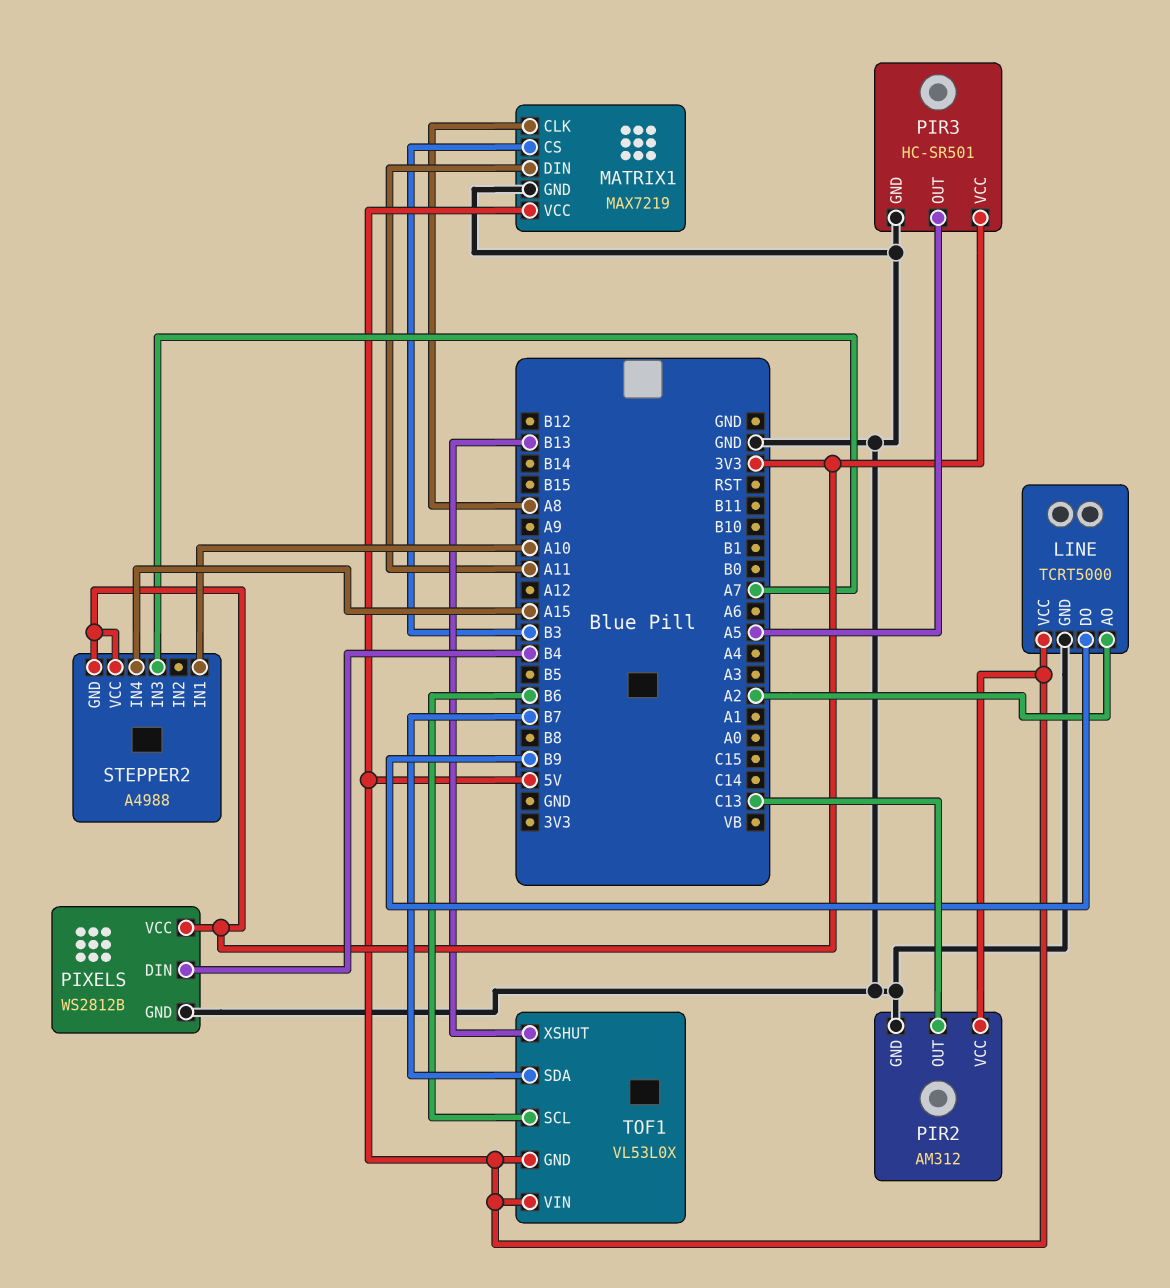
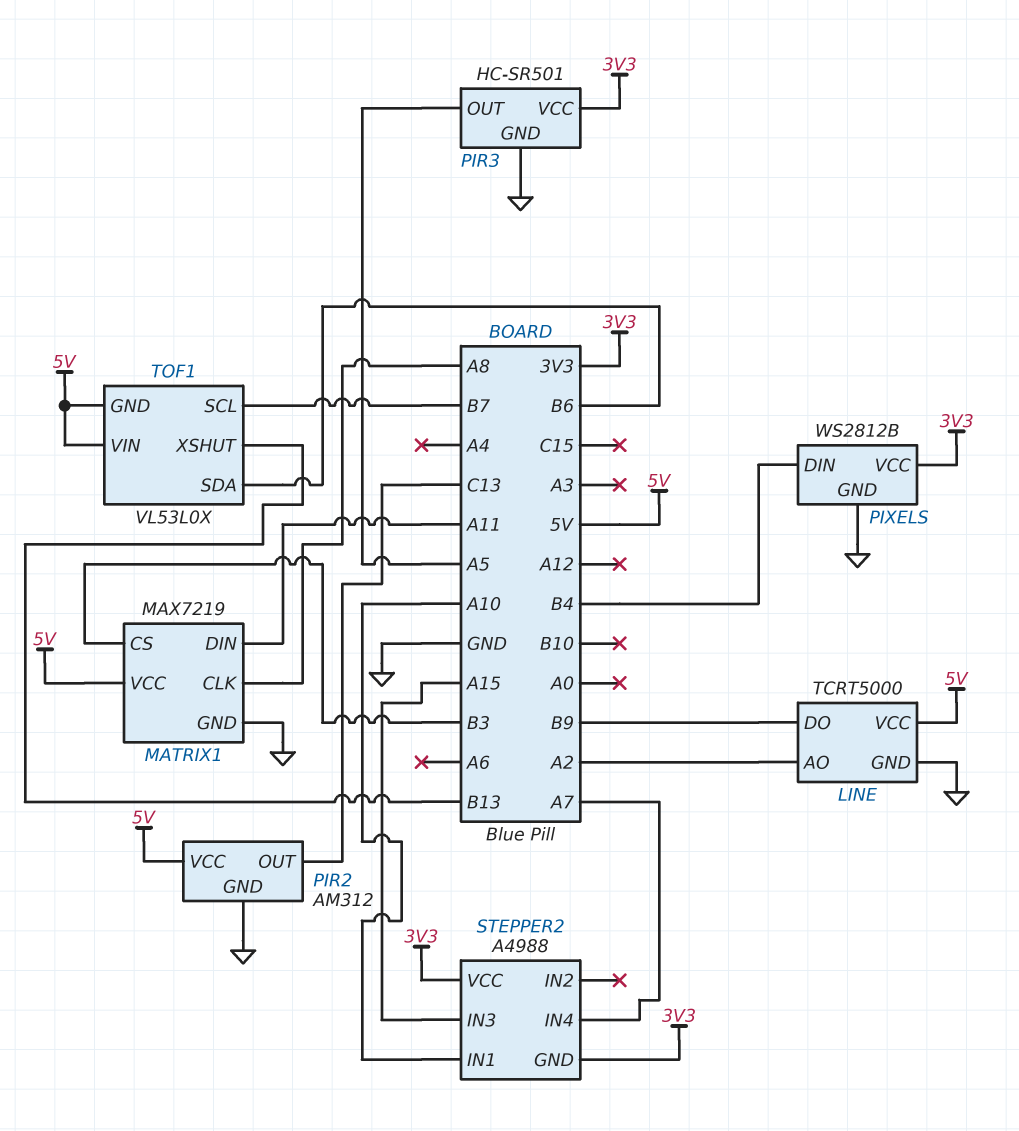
STEPPER2 pin IN3: A7 -> A15
STEPPER2 pin IN4: A15 -> A7
TOF1 pin SCL: B6 -> B7
TOF1 pin SDA: B7 -> B6

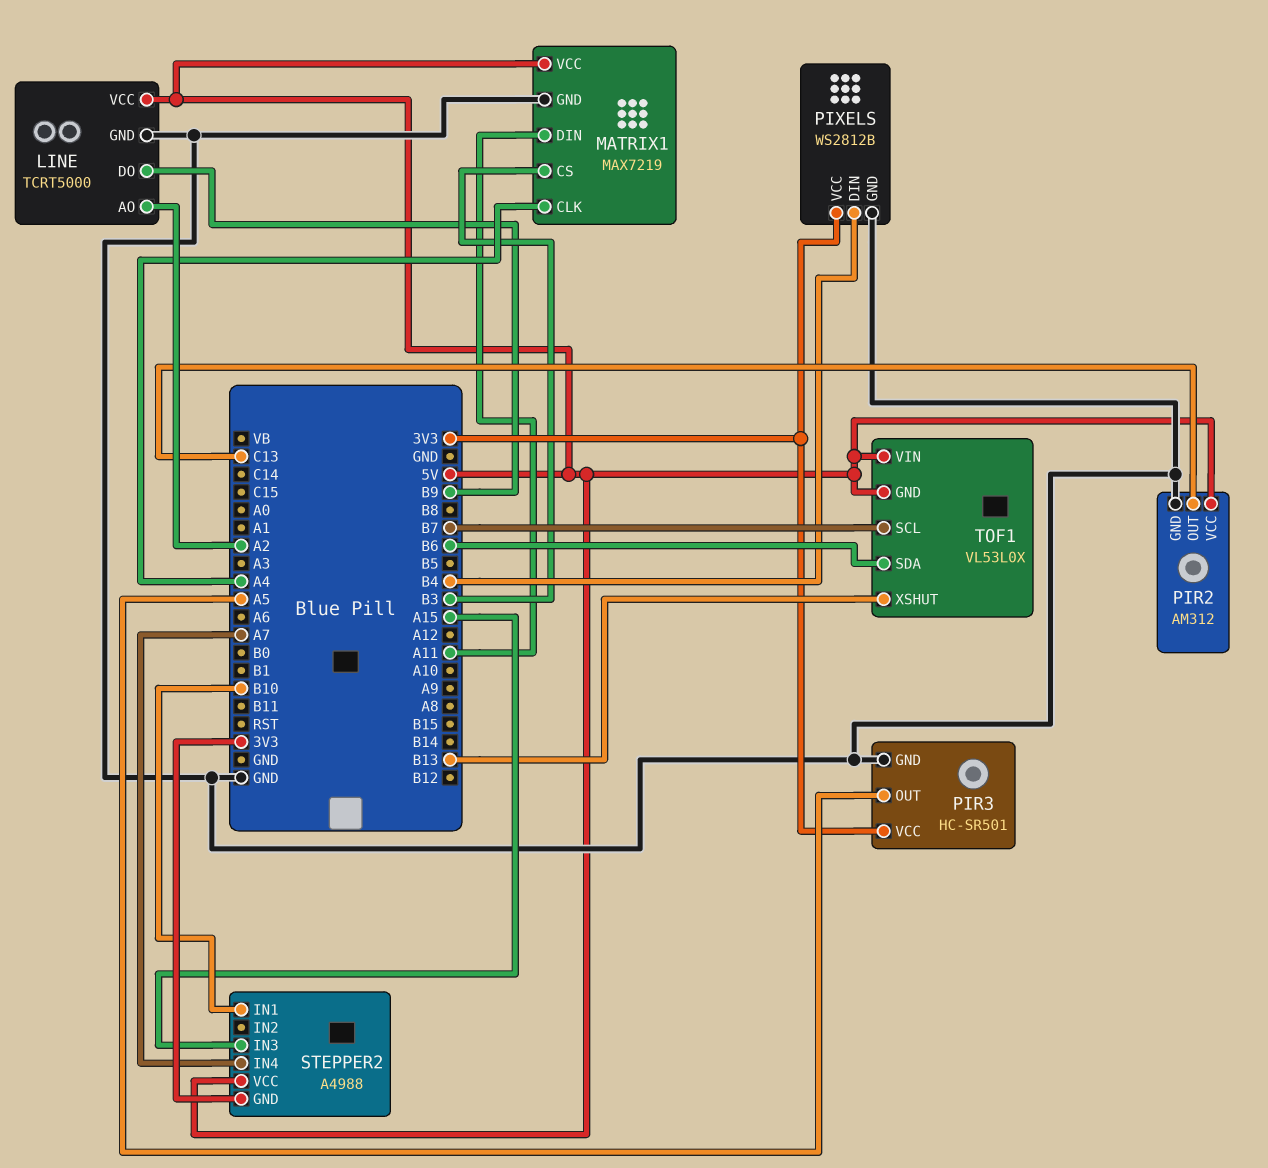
MATRIX1 pin CLK: A8 -> A4
STEPPER2 pin IN1: A10 -> B10
STEPPER2 pin VCC: 3V3 -> 5V

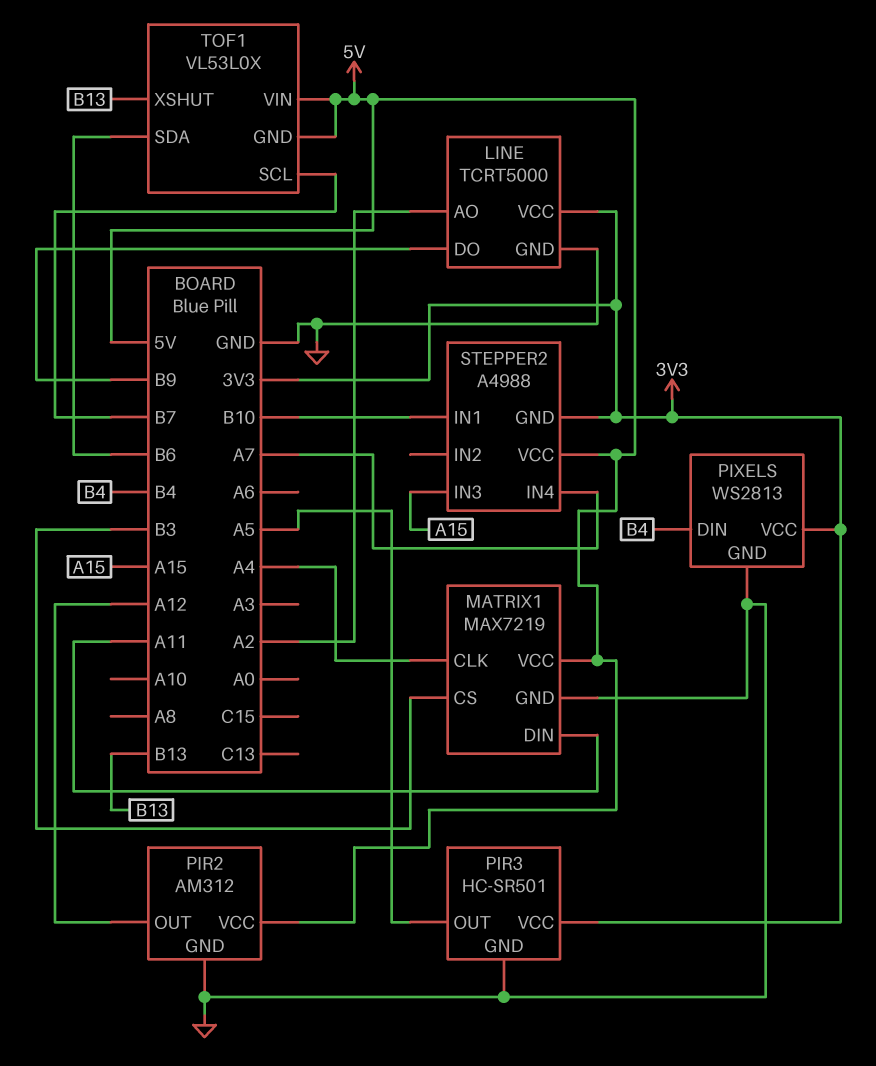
LINE pin VCC: 5V -> 3V3
PIR2 pin OUT: C13 -> A12
PIXELS: WS2812B -> WS2813

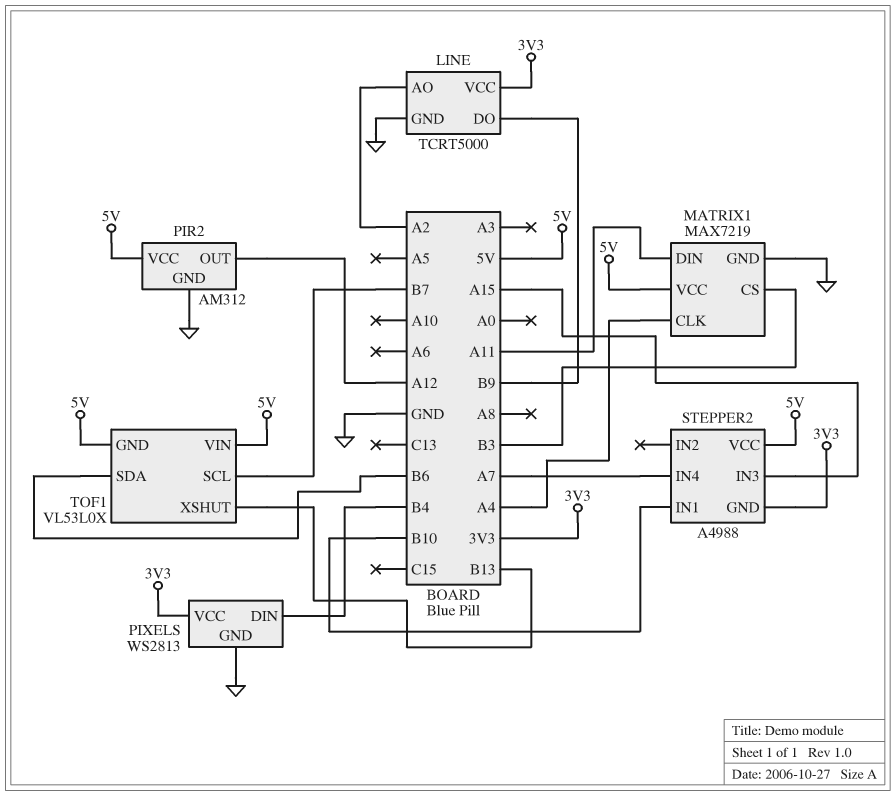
PIR3: HC-SR501 -> none
PIR3 pin GND: GND -> none
PIR3 pin OUT: A5 -> none
PIR3 pin VCC: 3V3 -> none

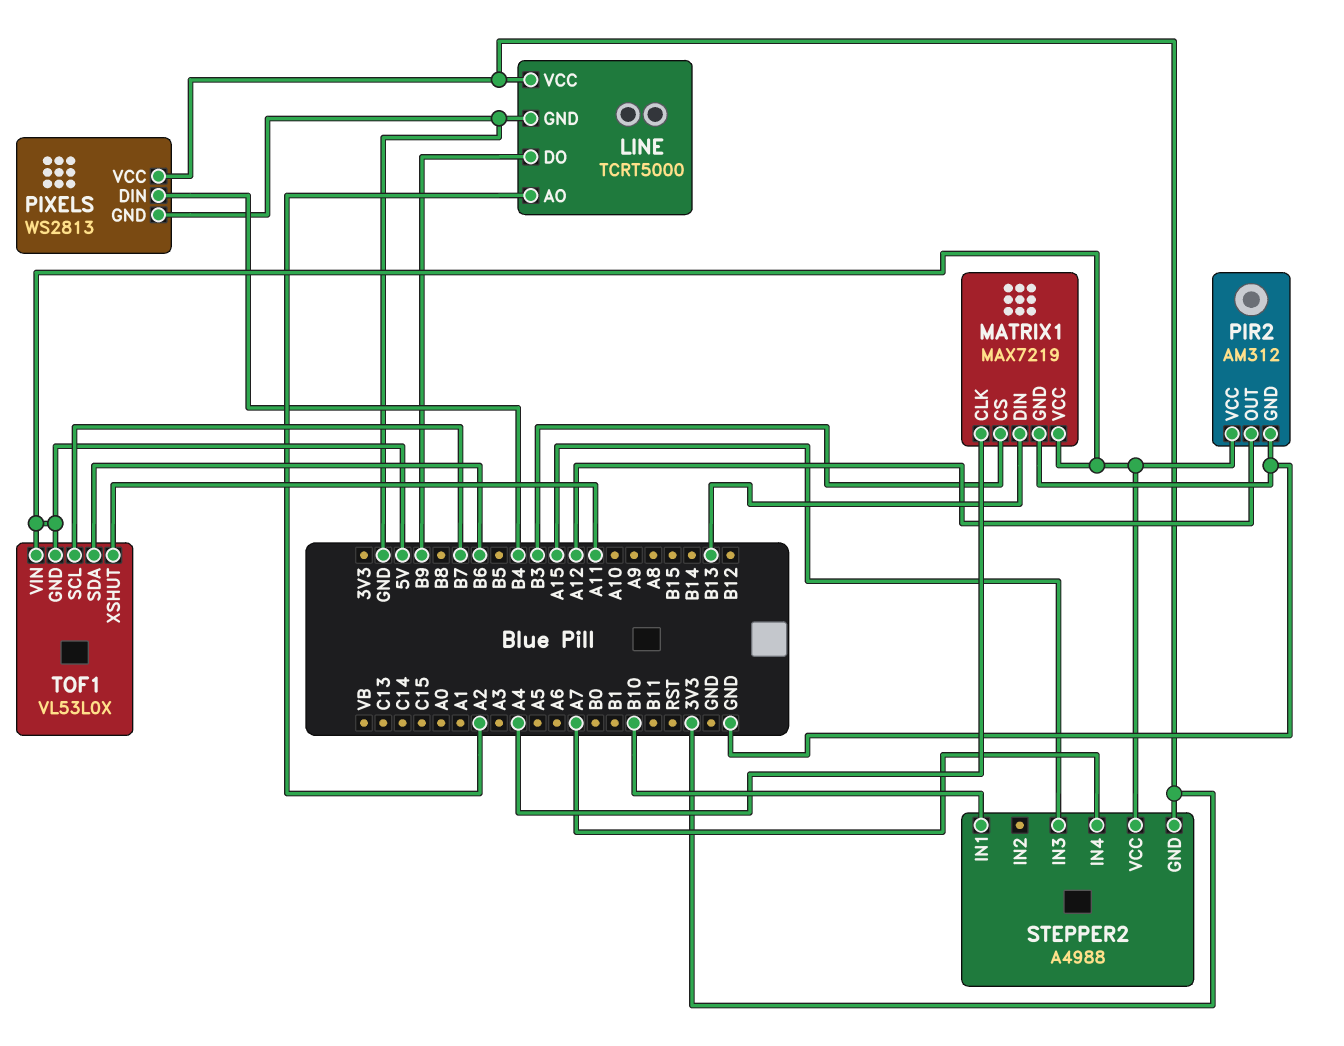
MATRIX1 pin DIN: A11 -> B13
TOF1 pin XSHUT: B13 -> A11

